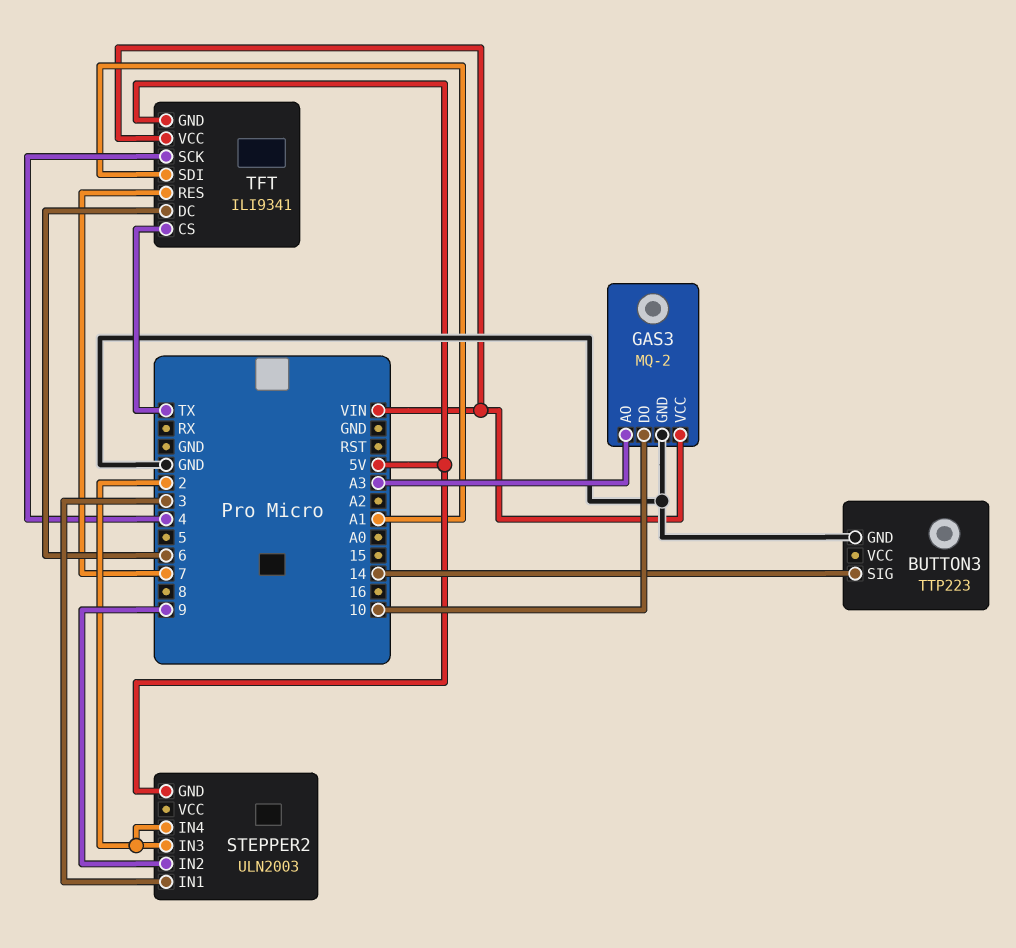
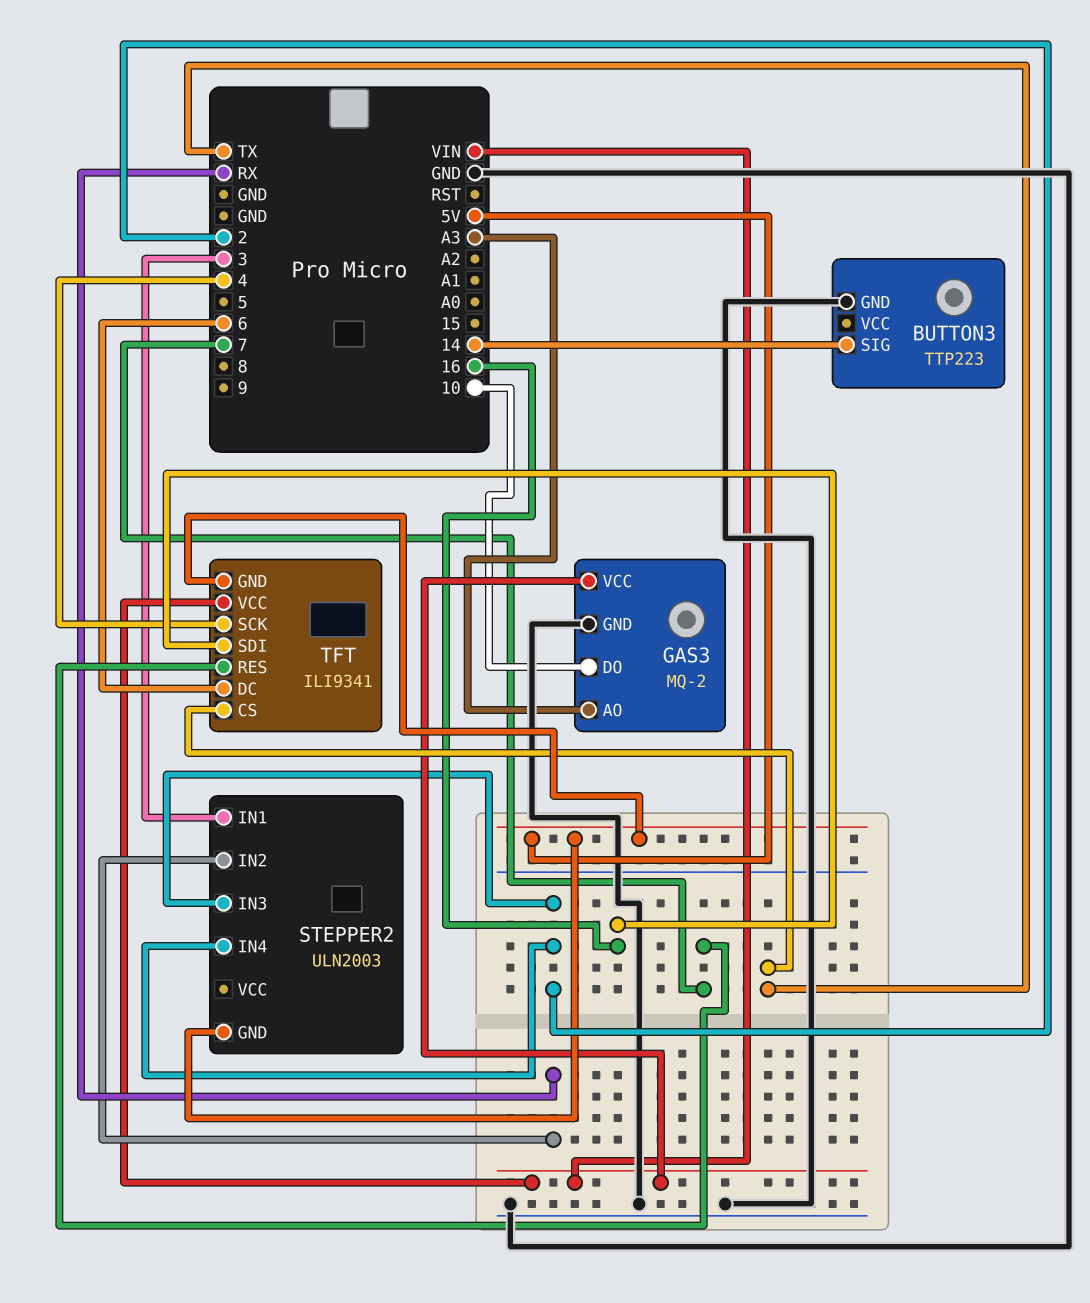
STEPPER2 pin IN2: 9 -> RX
TFT pin SDI: A1 -> 16

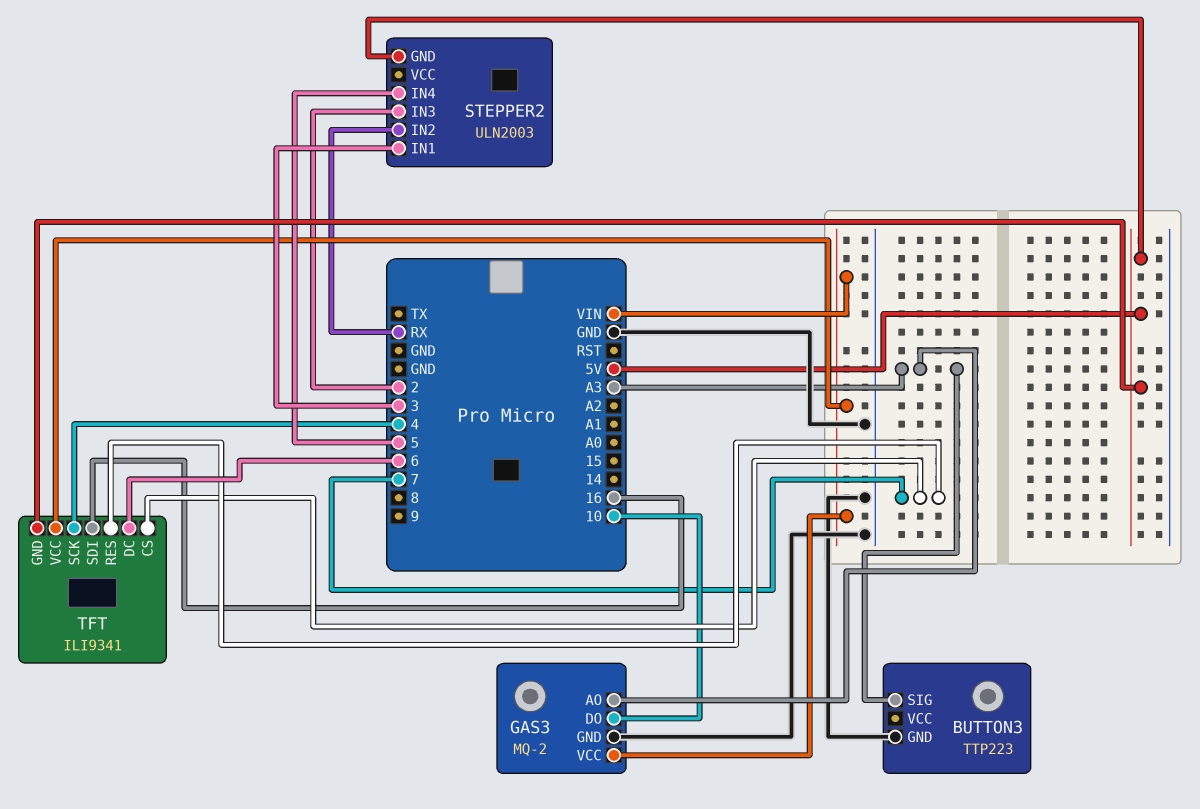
BUTTON3 pin SIG: 14 -> A3
STEPPER2 pin IN4: 2 -> 5
TFT pin CS: TX -> 7

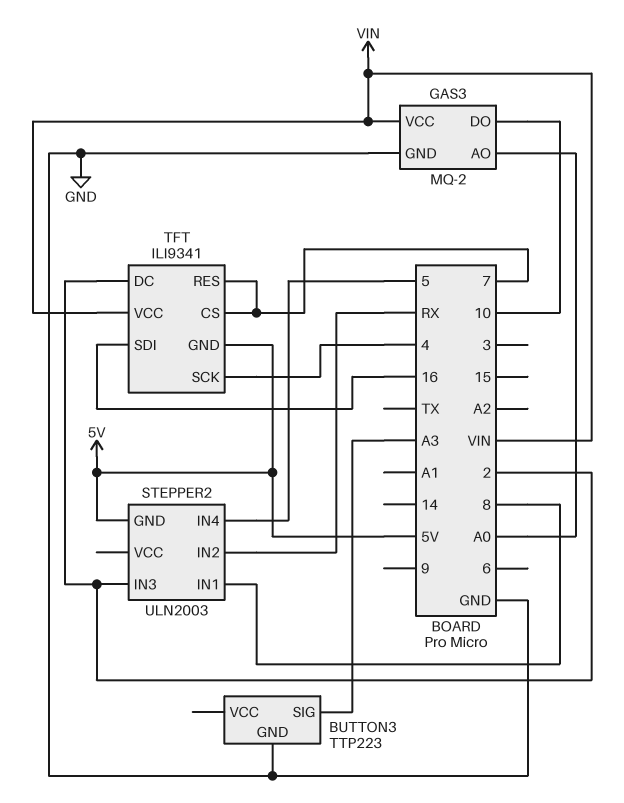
GAS3 pin AO: A3 -> A0
STEPPER2 pin IN1: 3 -> 8
TFT pin DC: 6 -> 2

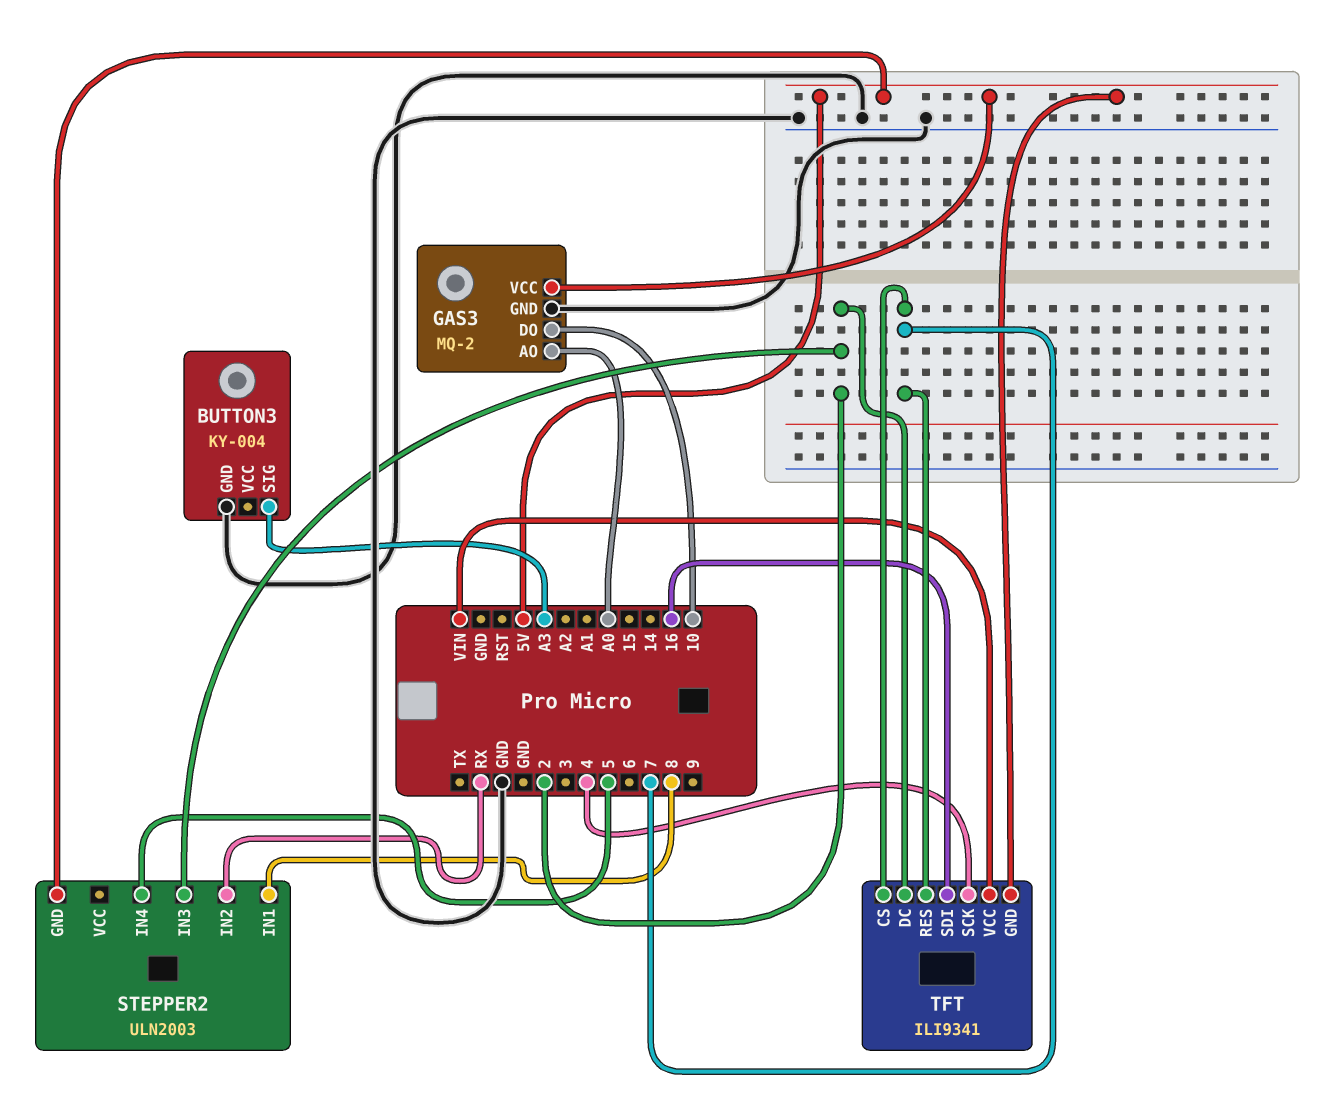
BUTTON3: TTP223 -> KY-004
GAS3 pin VCC: VIN -> 5V

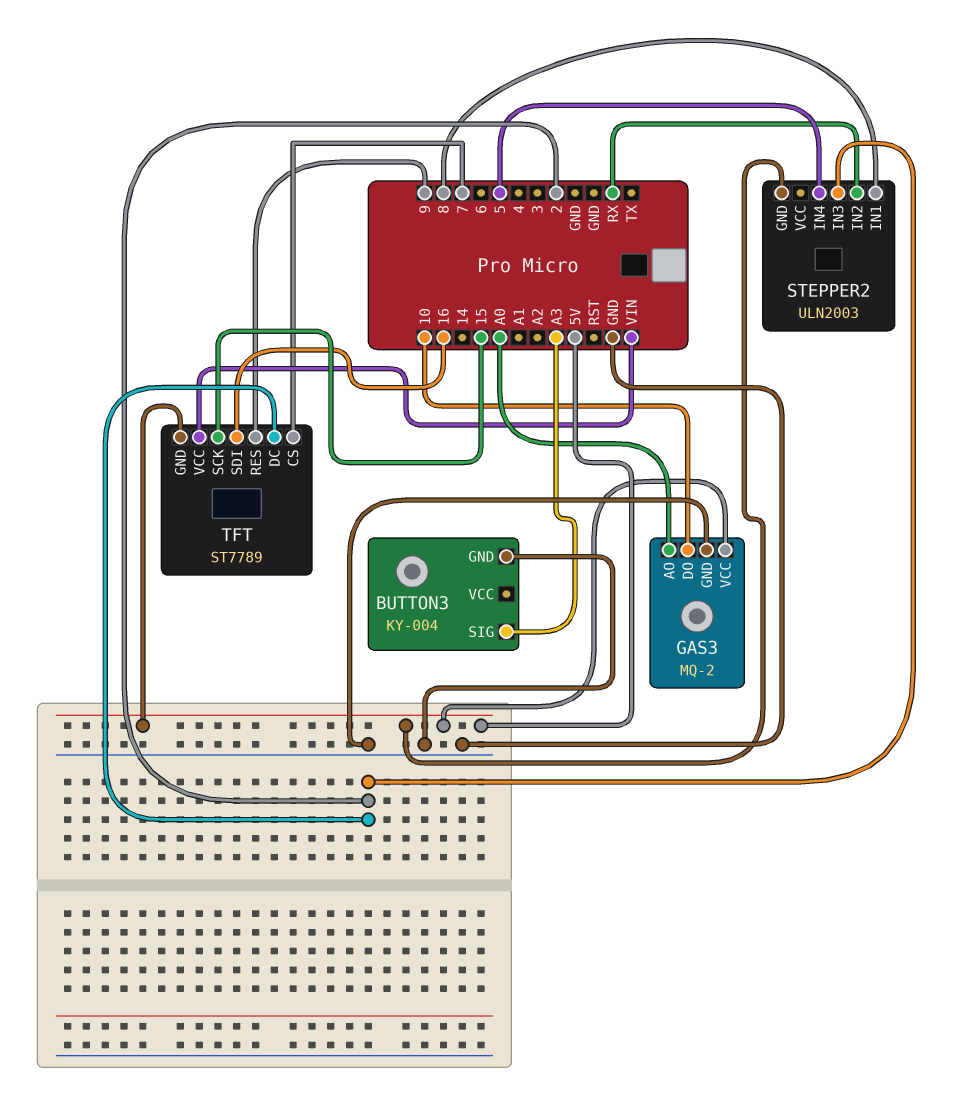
TFT: ILI9341 -> ST7789
TFT pin RES: 7 -> 9
TFT pin SCK: 4 -> 15

